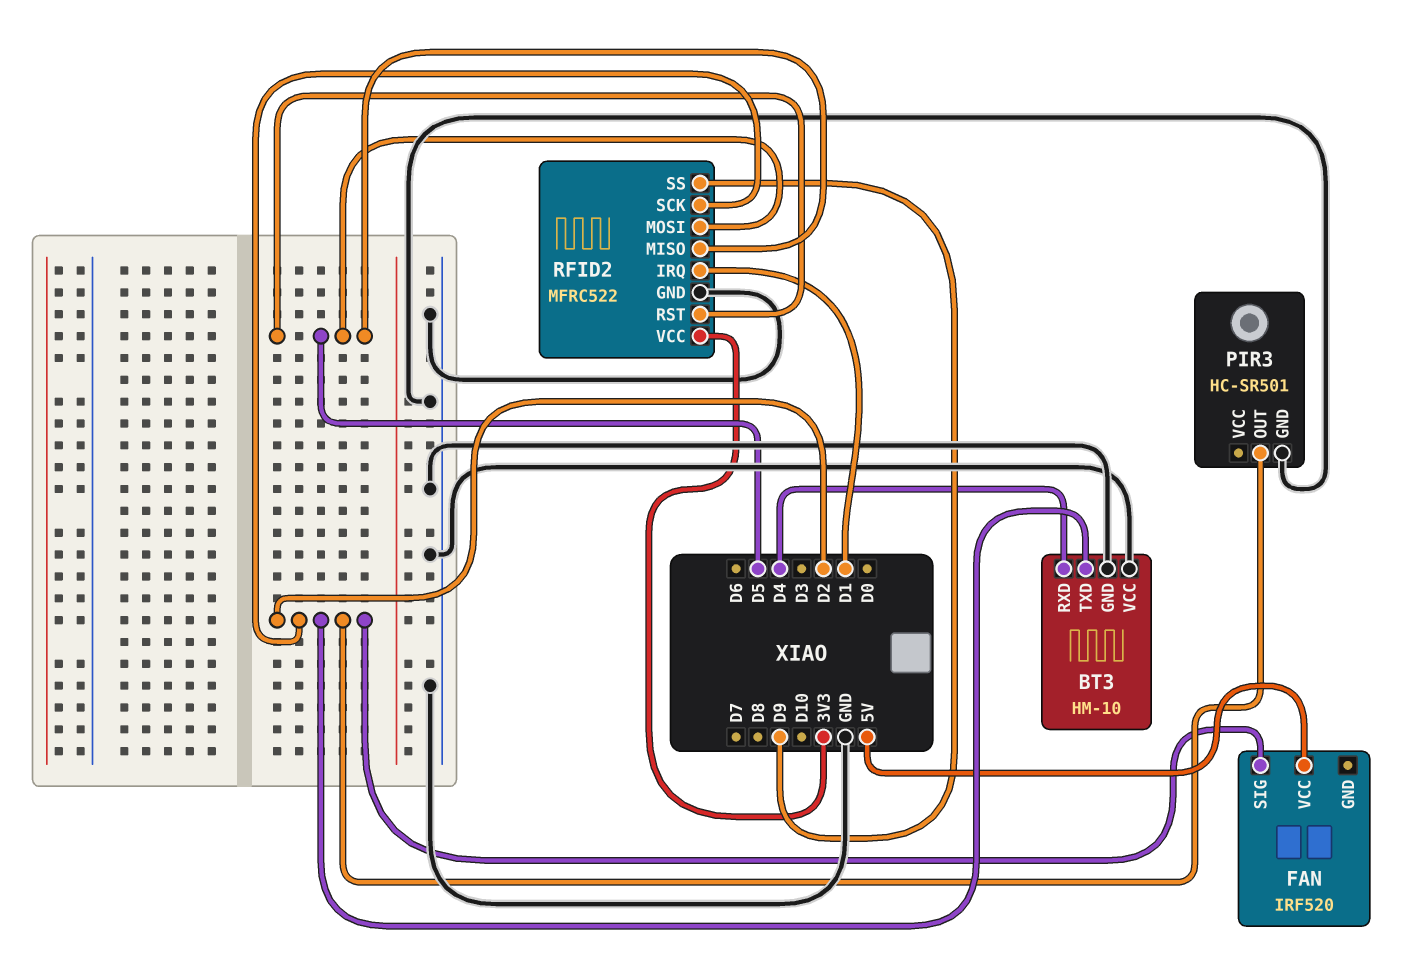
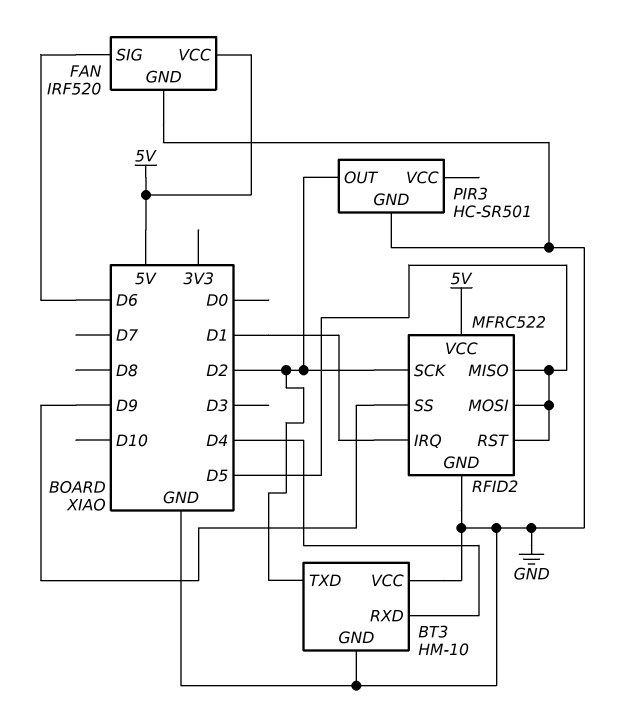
FAN pin GND: none -> GND
FAN pin SIG: D2 -> D6
RFID2 pin VCC: 3V3 -> 5V

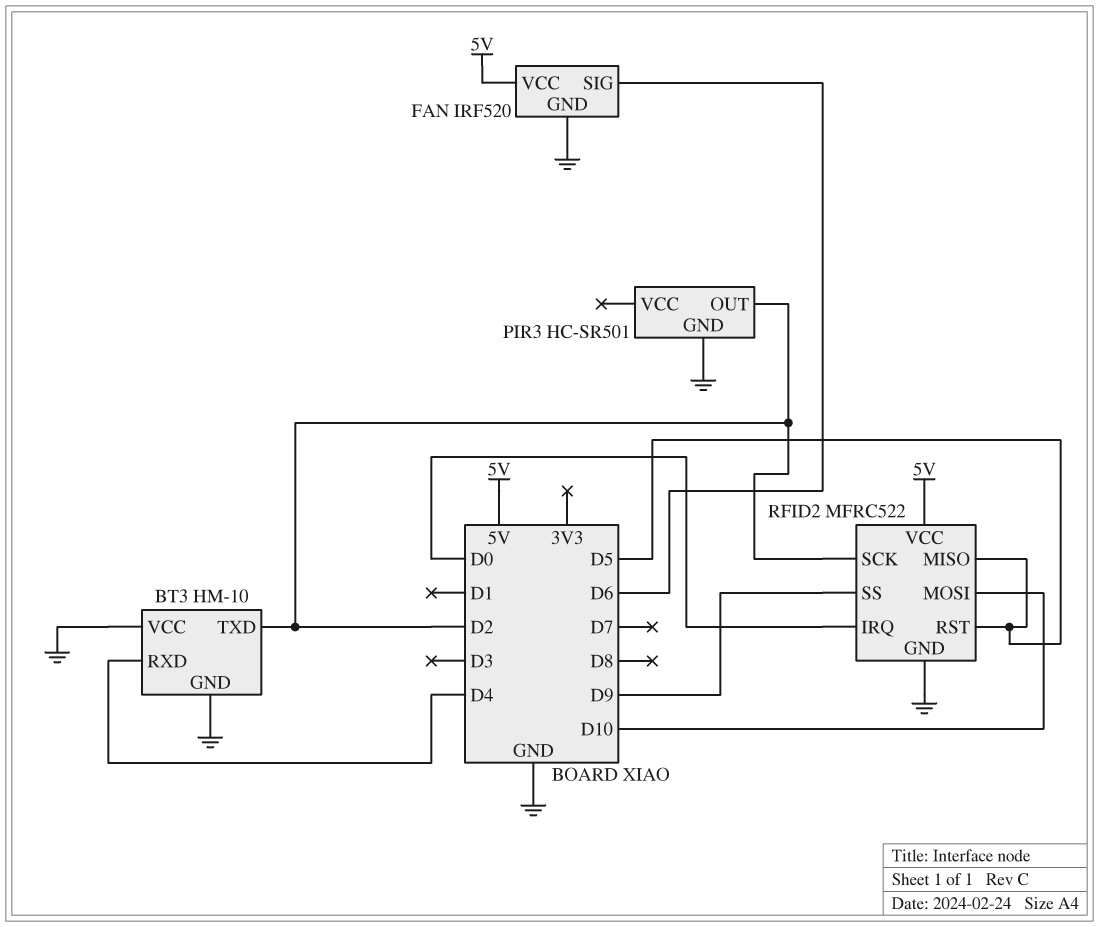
RFID2 pin IRQ: D1 -> D0
RFID2 pin MOSI: D5 -> D10

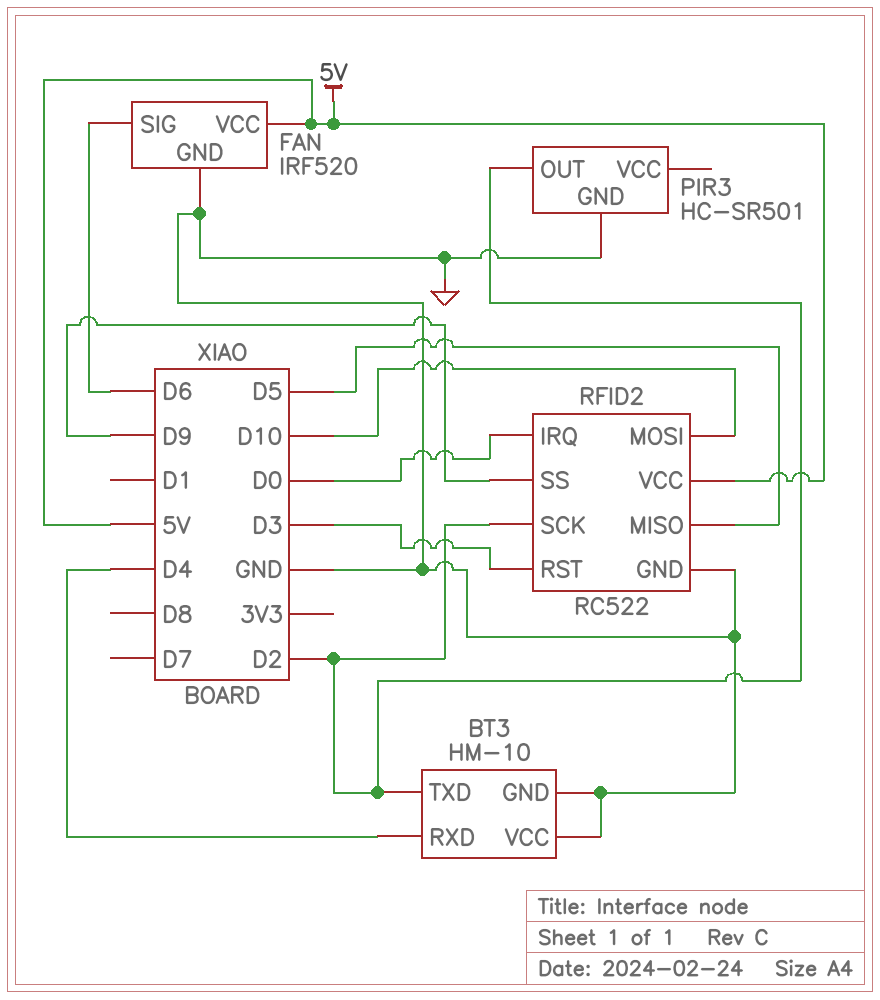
RFID2: MFRC522 -> RC522
RFID2 pin RST: D5 -> D3

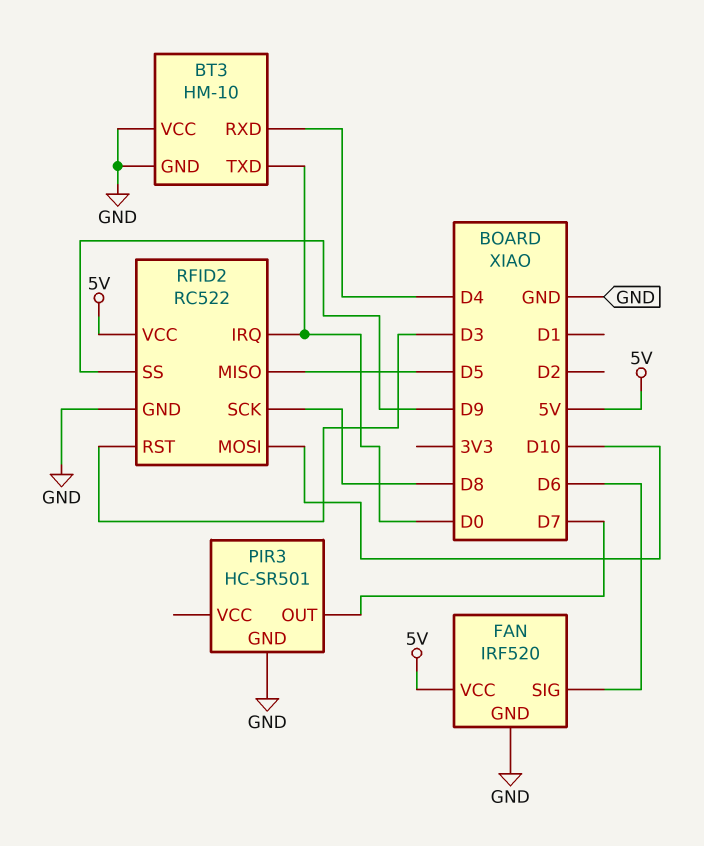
BT3 pin TXD: D2 -> D0
PIR3 pin OUT: D2 -> D7
RFID2 pin SCK: D2 -> D8

